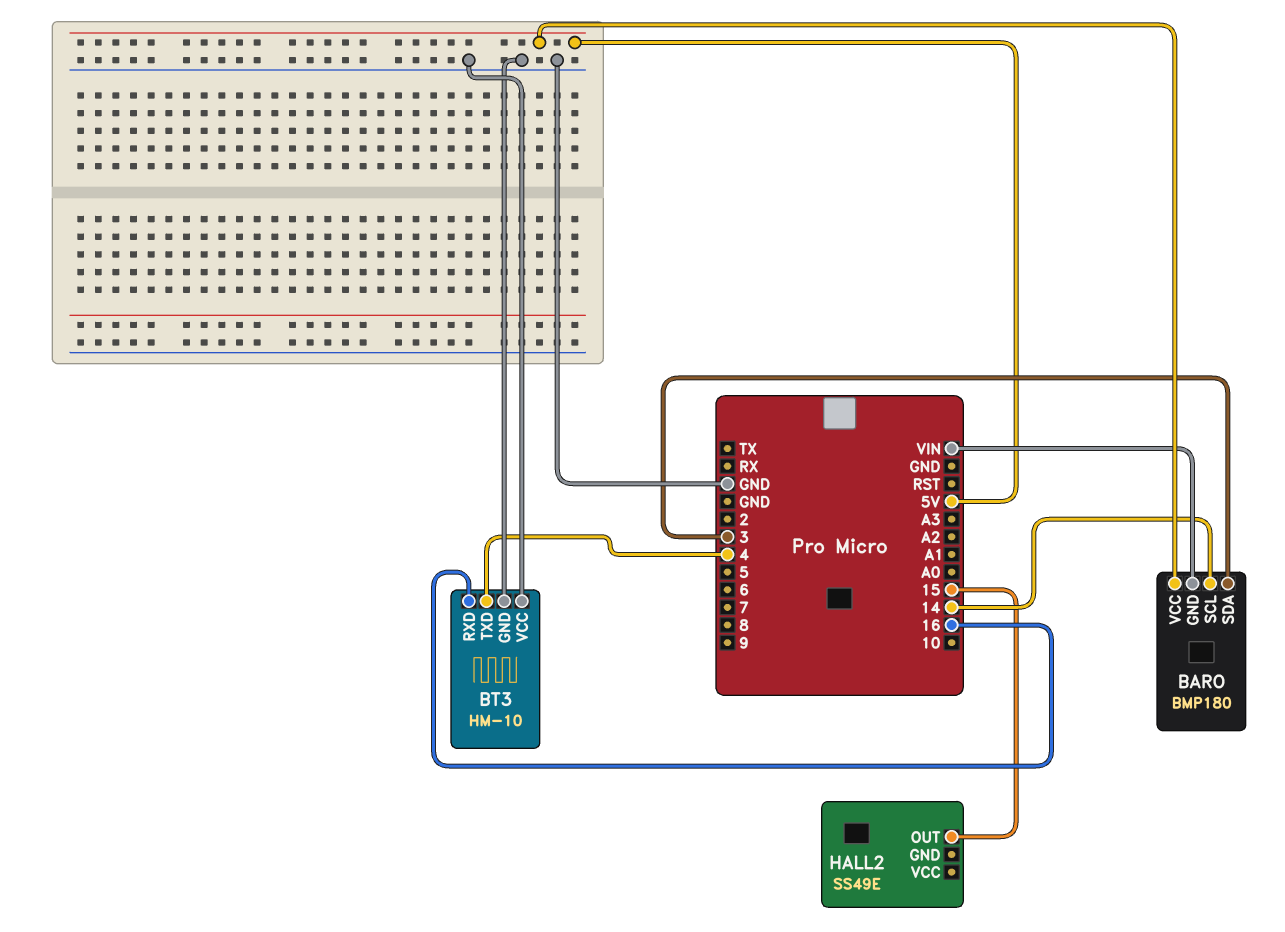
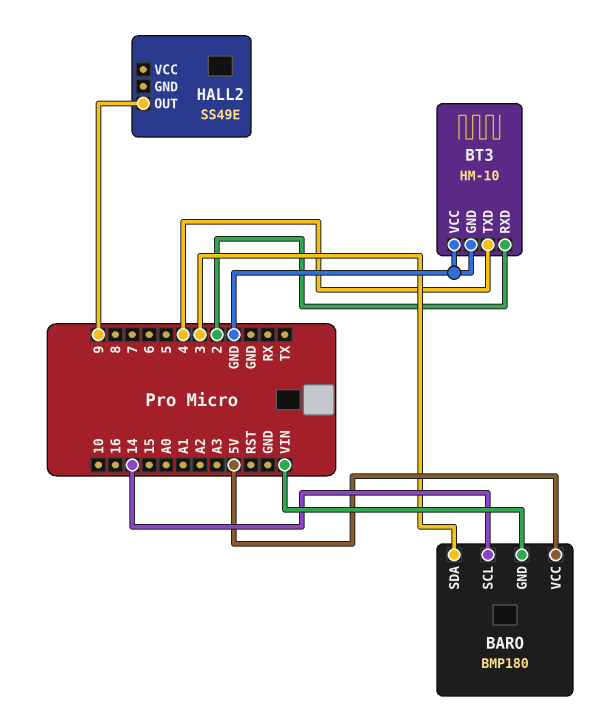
BT3 pin RXD: 16 -> 2
HALL2 pin OUT: 15 -> 9

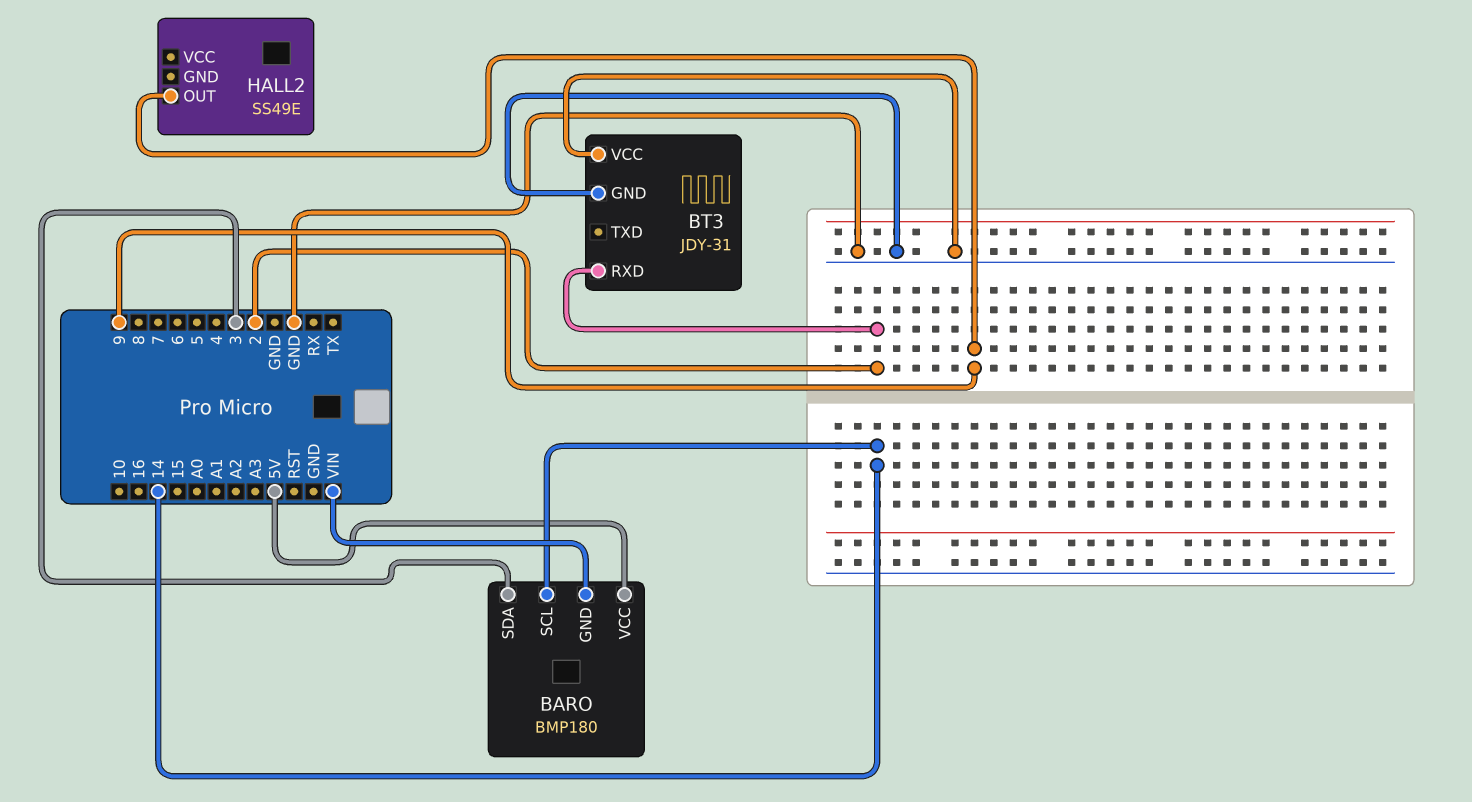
BT3: HM-10 -> JDY-31
BT3 pin TXD: 4 -> none

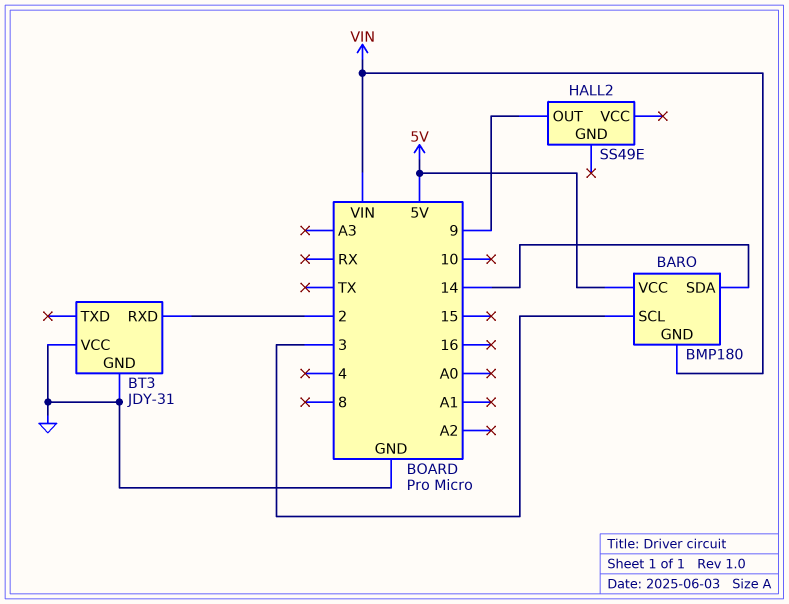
BARO pin SCL: 14 -> 3
BARO pin SDA: 3 -> 14

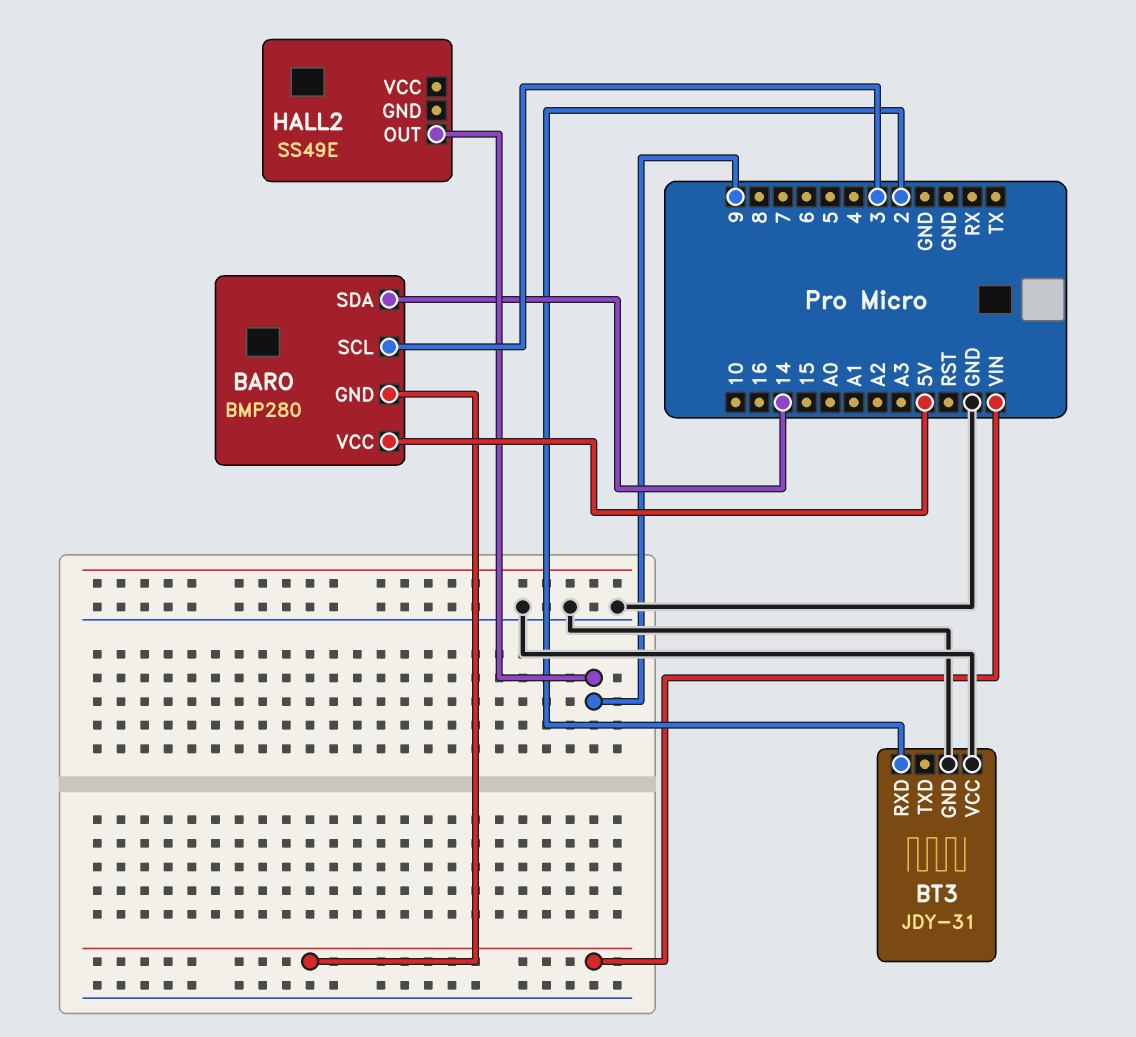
BARO: BMP180 -> BMP280

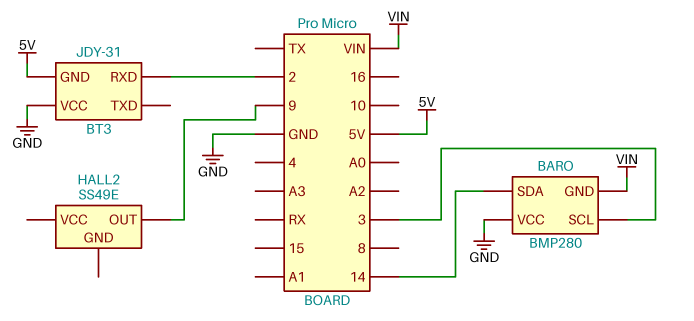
BARO pin VCC: 5V -> GND
BT3 pin GND: GND -> 5V

